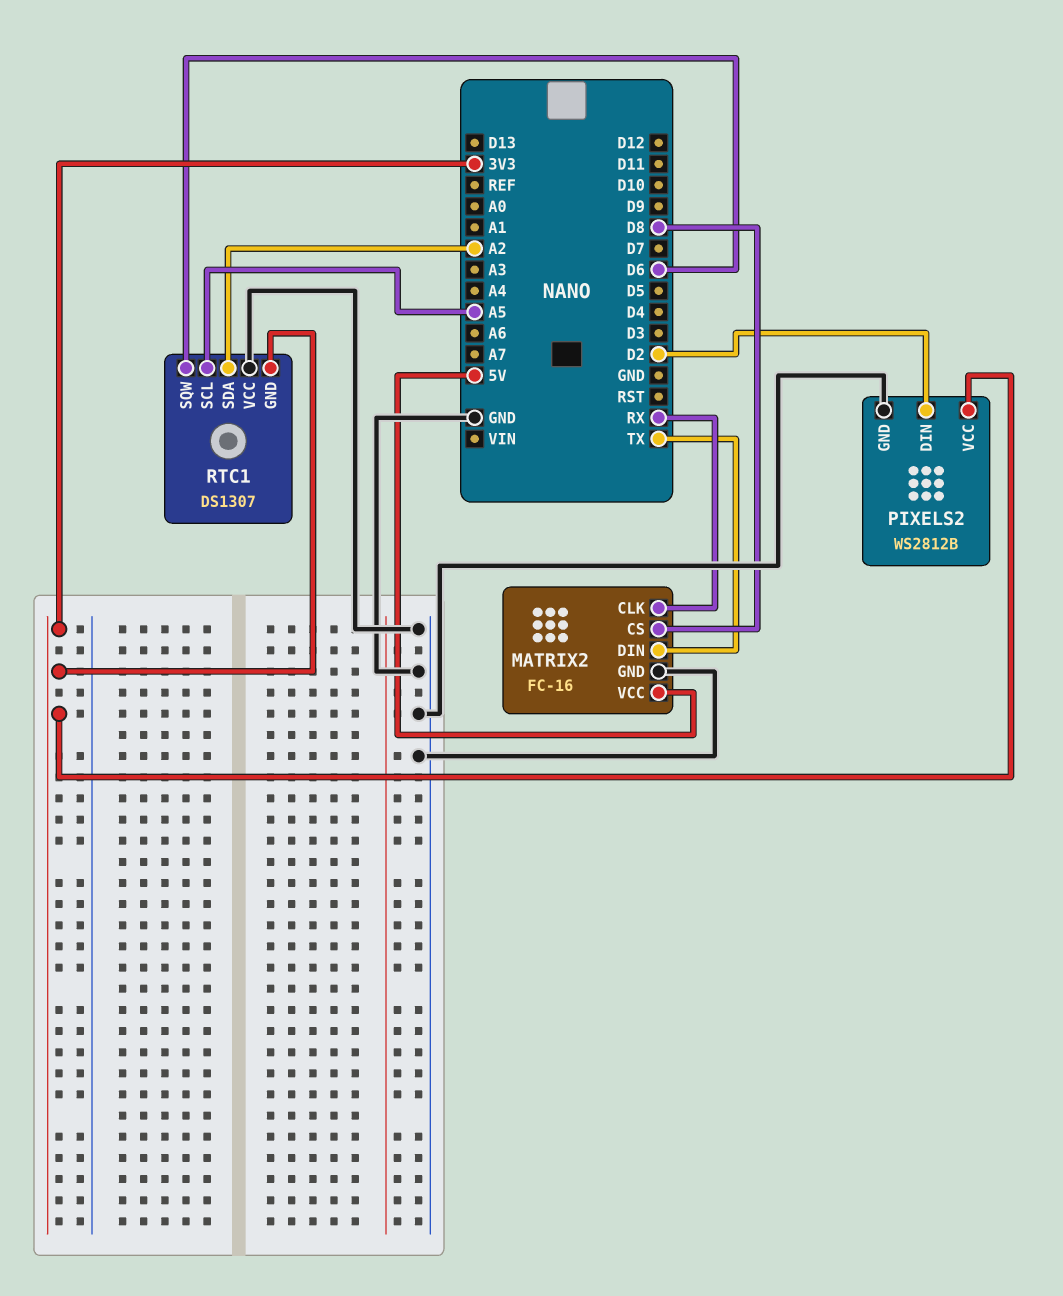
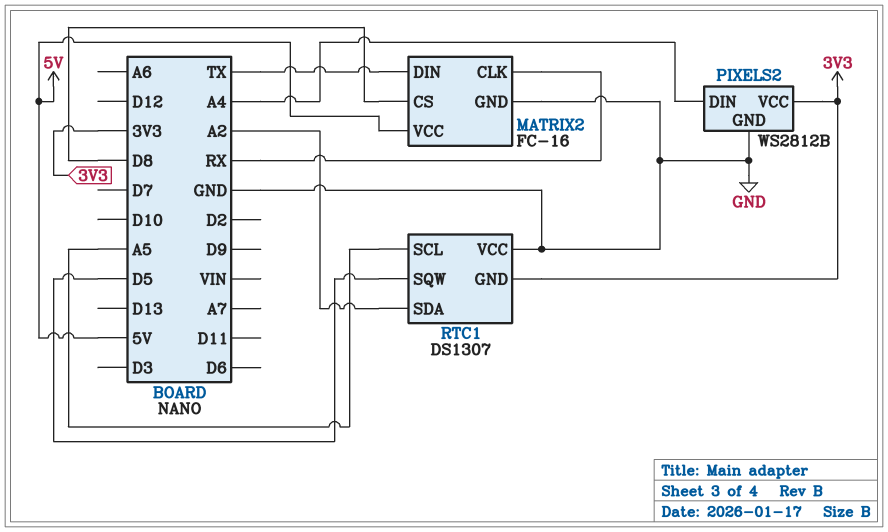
PIXELS2 pin DIN: D2 -> A4
RTC1 pin SQW: D6 -> D5

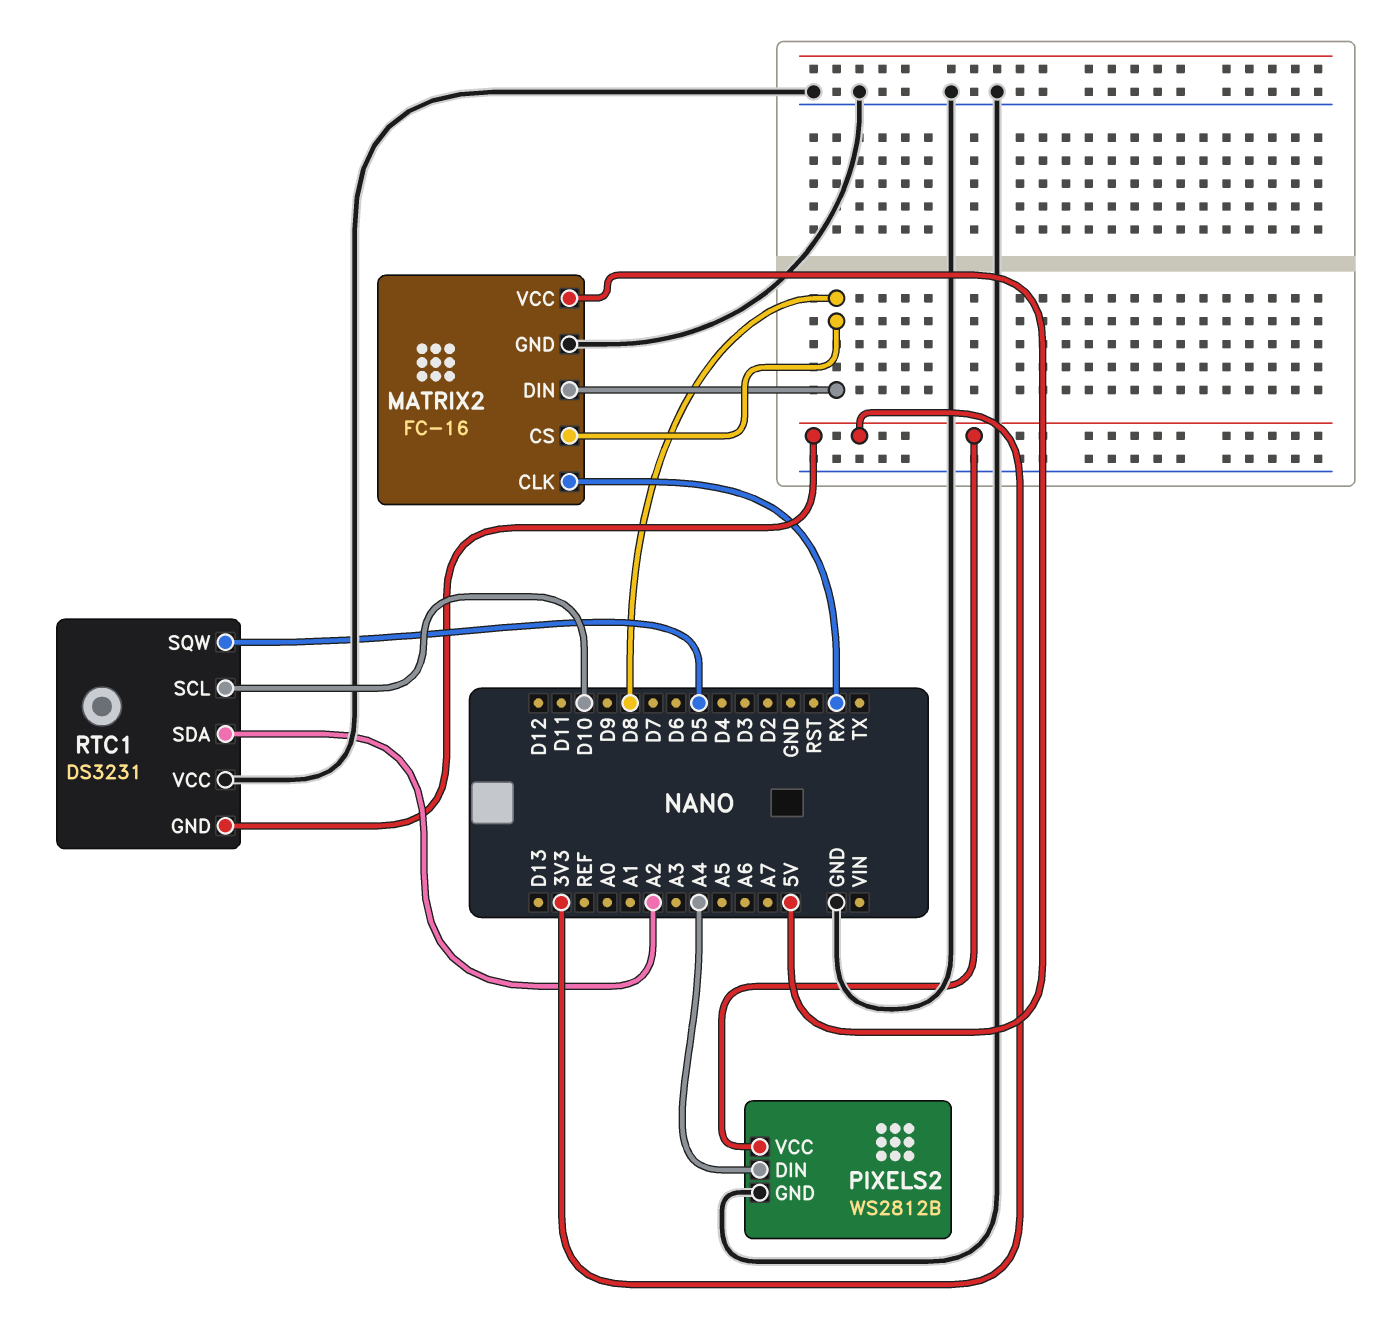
MATRIX2 pin DIN: TX -> D8
RTC1: DS1307 -> DS3231
RTC1 pin SCL: A5 -> D10

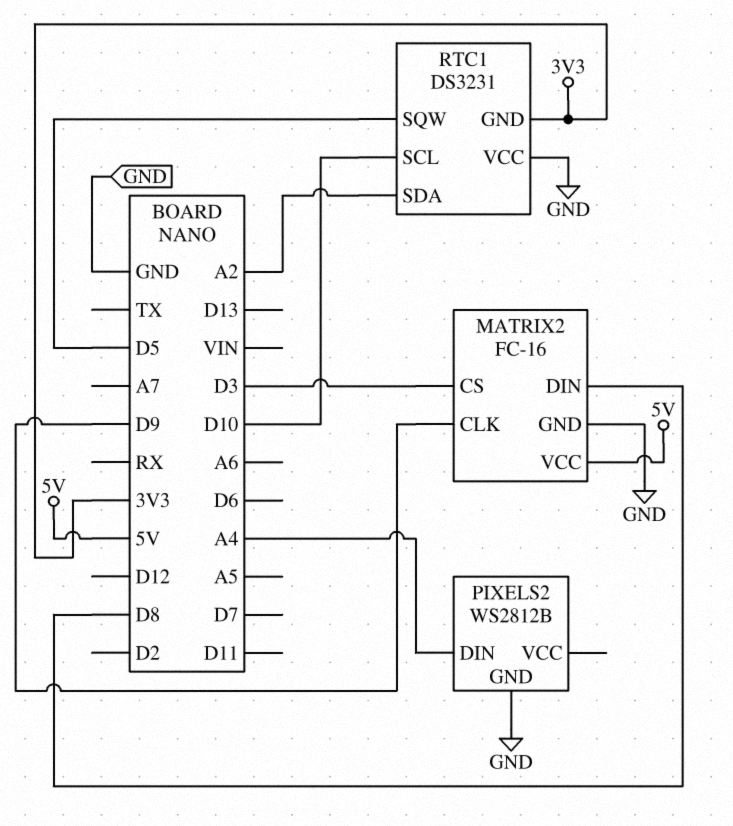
MATRIX2 pin CLK: RX -> D9
MATRIX2 pin CS: D8 -> D3
PIXELS2 pin VCC: 3V3 -> none

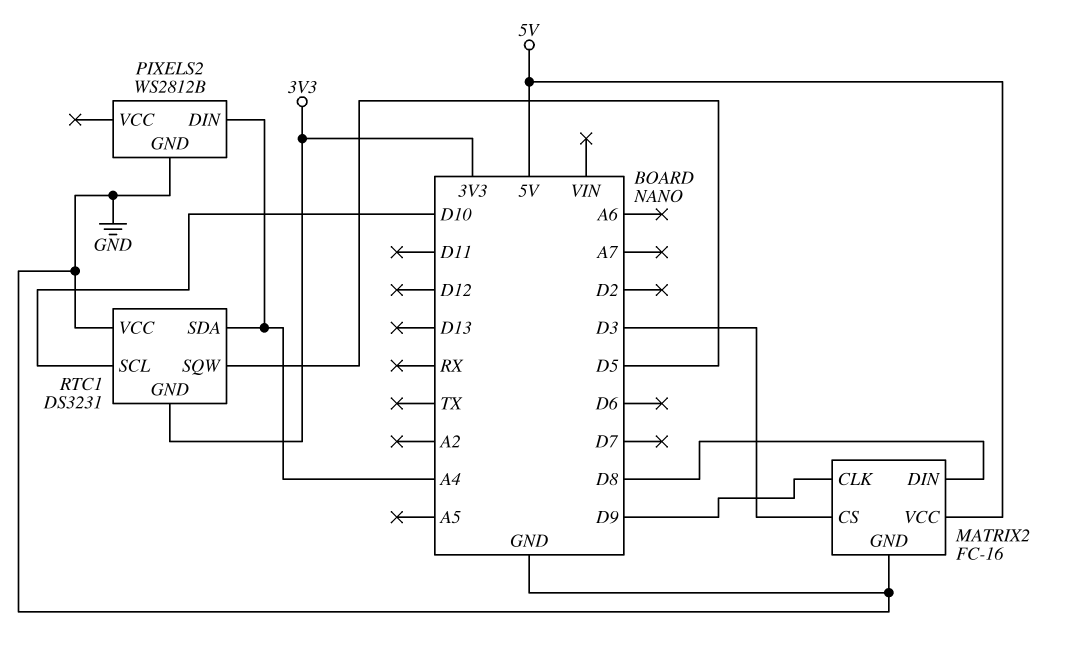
RTC1 pin SDA: A2 -> A4

